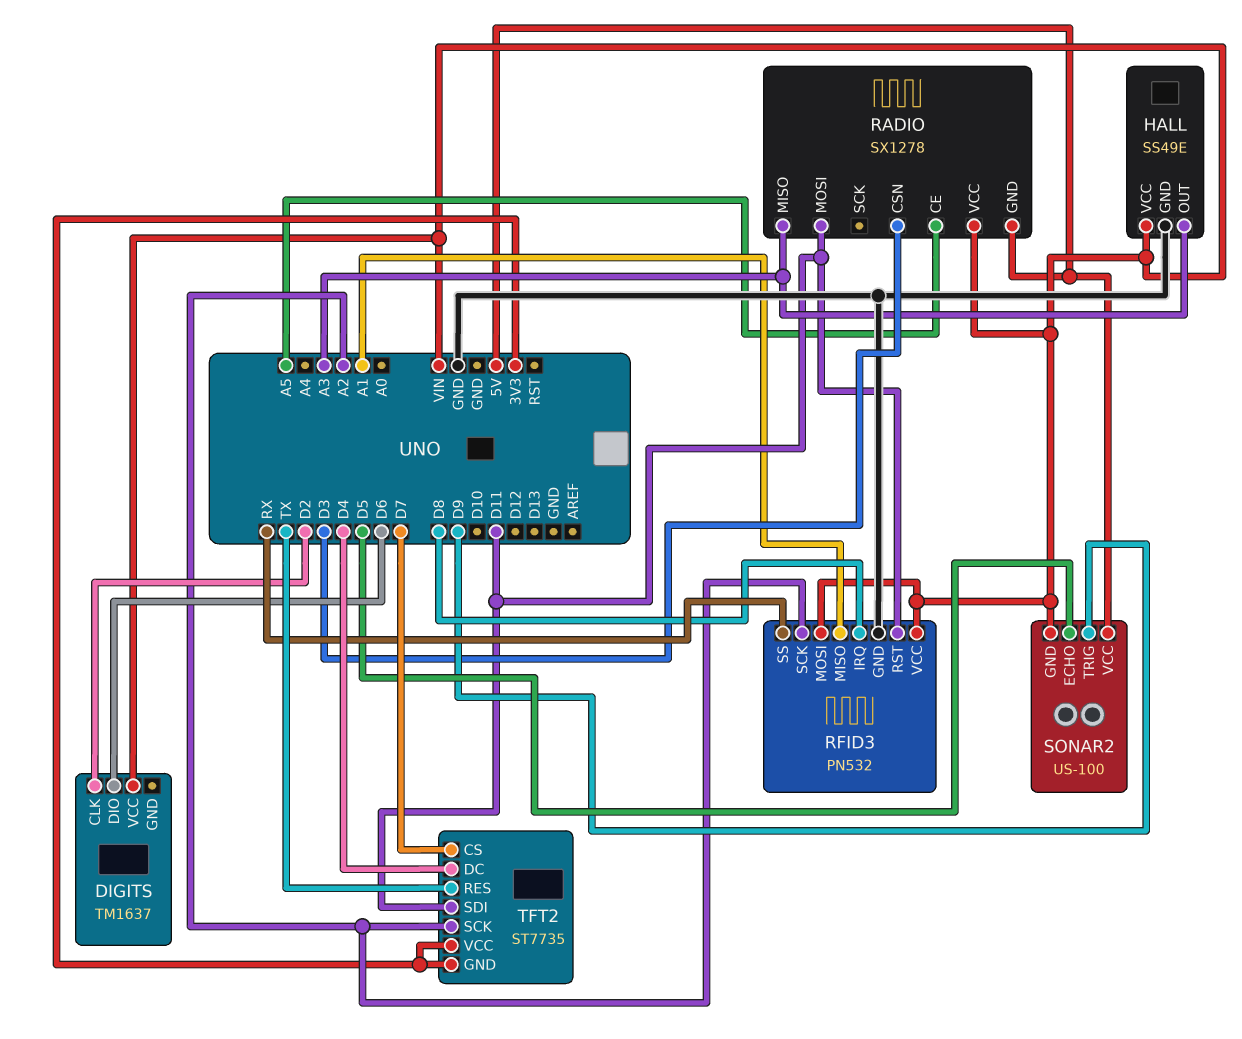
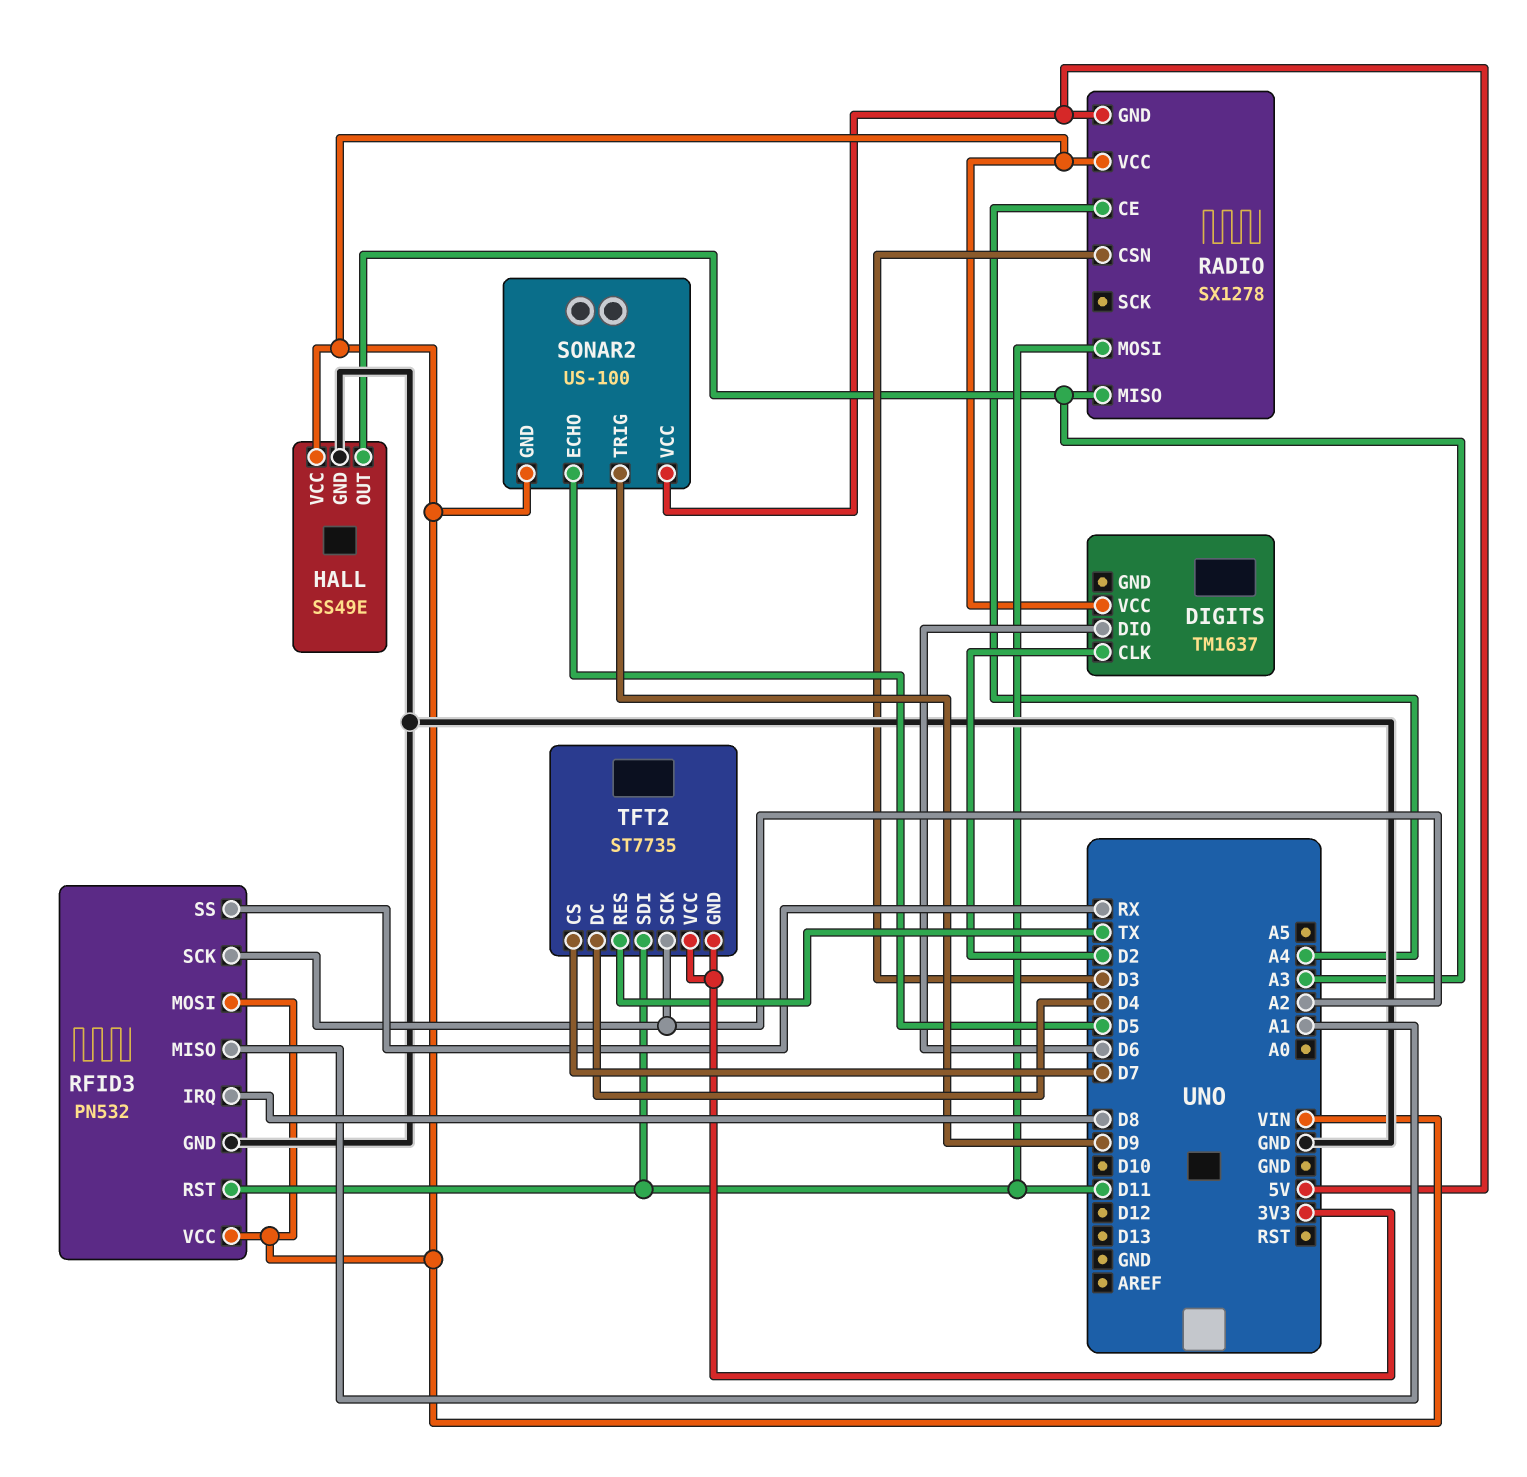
RADIO pin CE: A5 -> A4

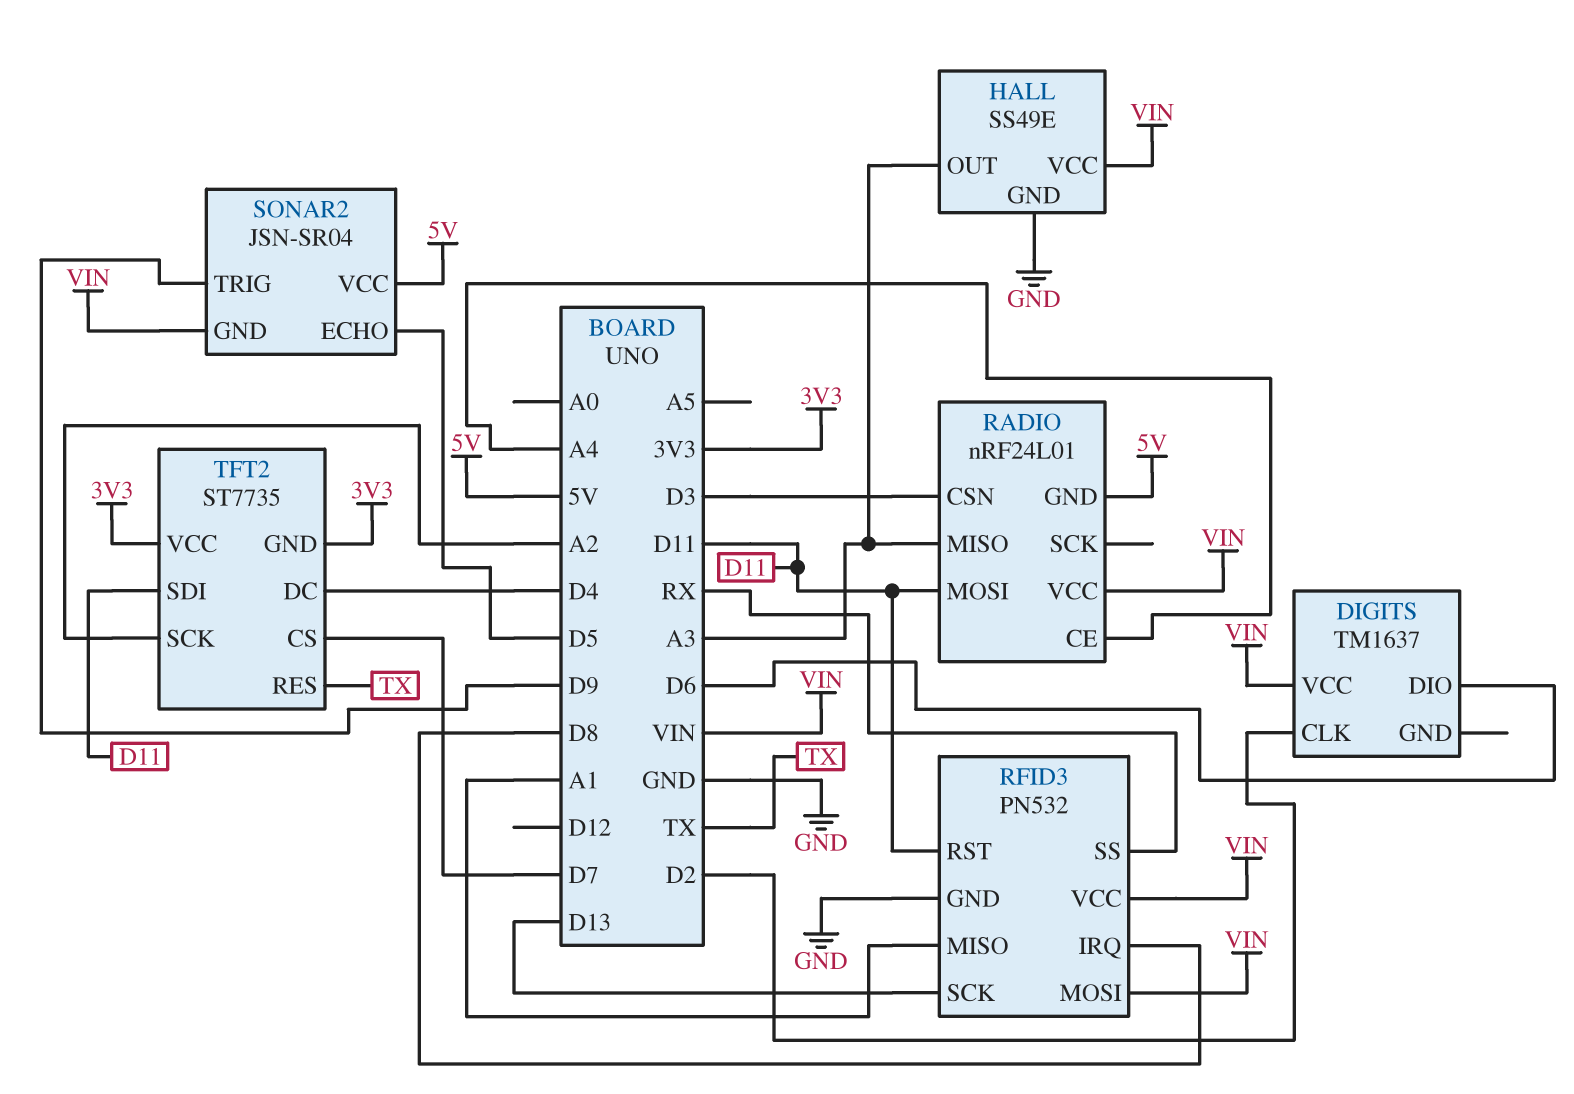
RADIO: SX1278 -> nRF24L01
RFID3 pin SCK: A2 -> D13
SONAR2: US-100 -> JSN-SR04

